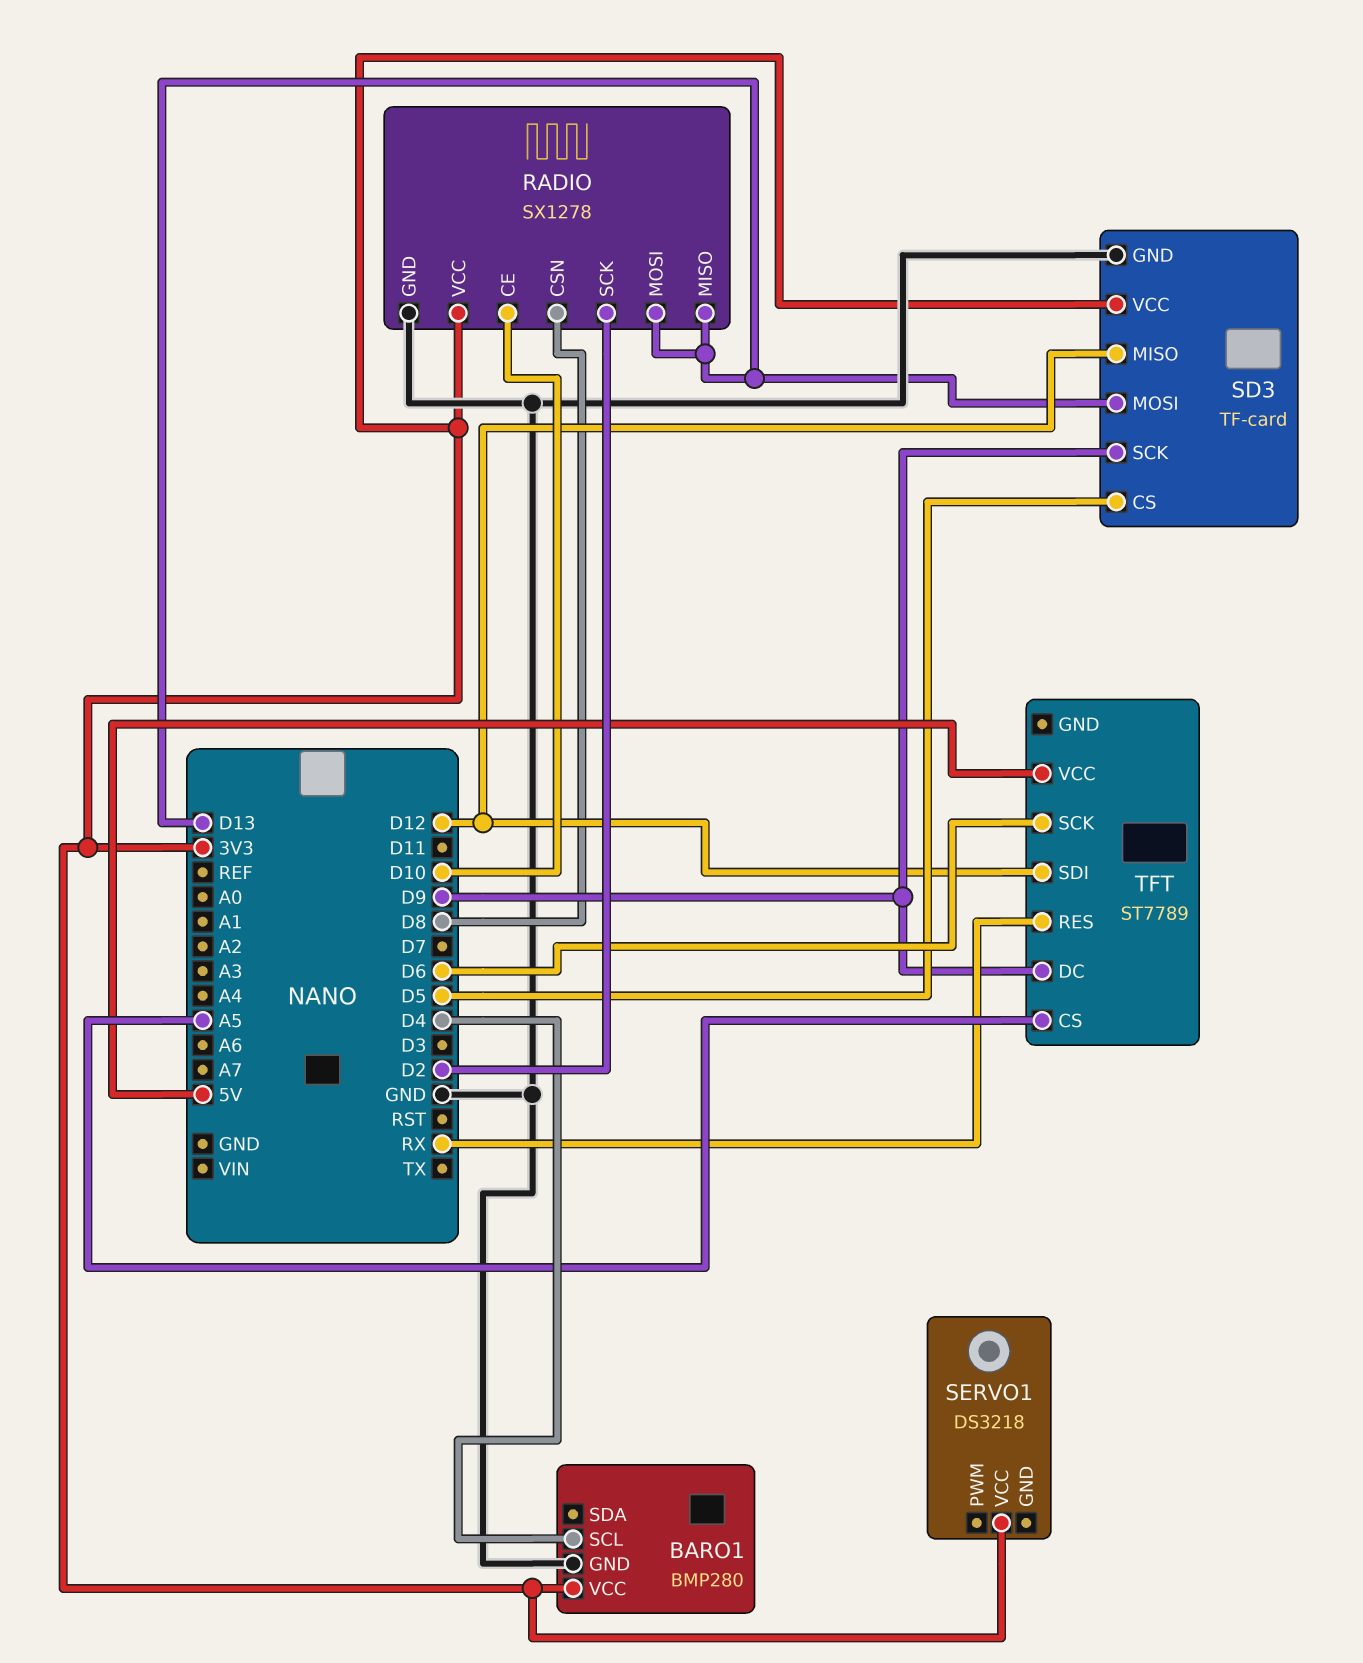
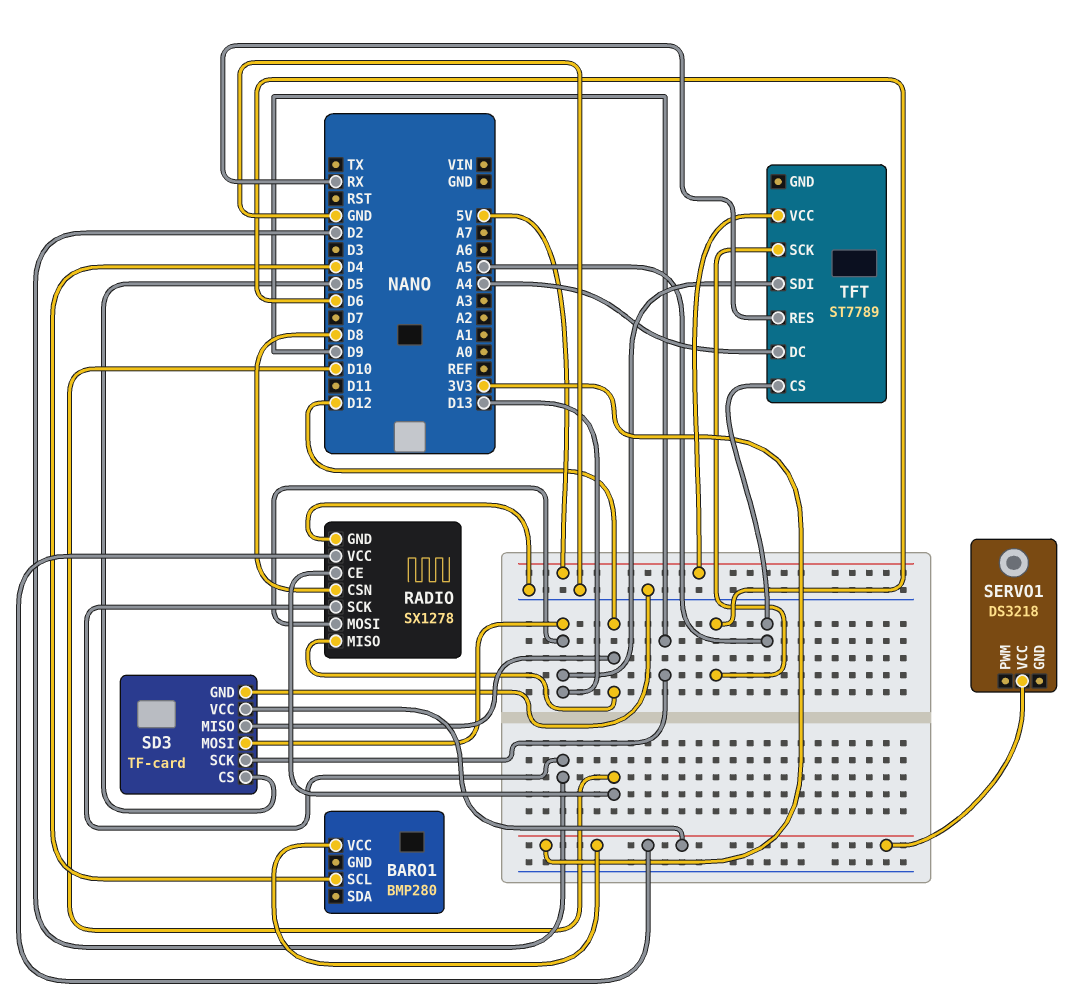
BARO1 pin GND: GND -> none
RADIO pin MISO: D13 -> D12
TFT pin DC: D9 -> A4
TFT pin SDI: D12 -> D13

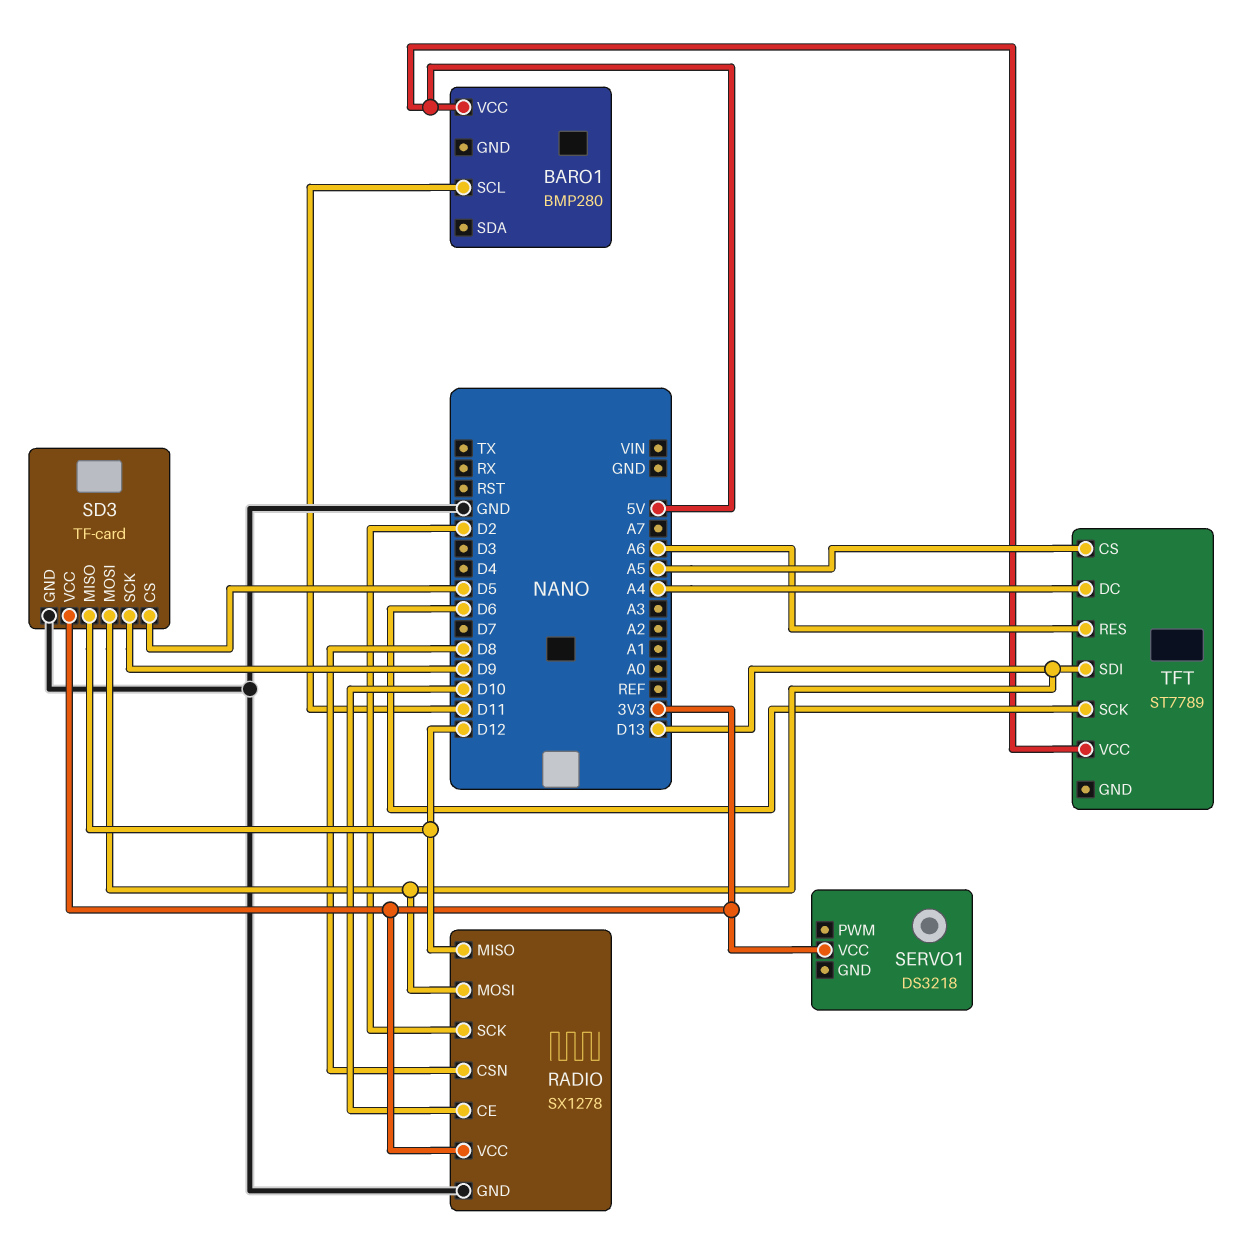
BARO1 pin SCL: D4 -> D11
BARO1 pin VCC: 3V3 -> 5V
TFT pin RES: RX -> A6

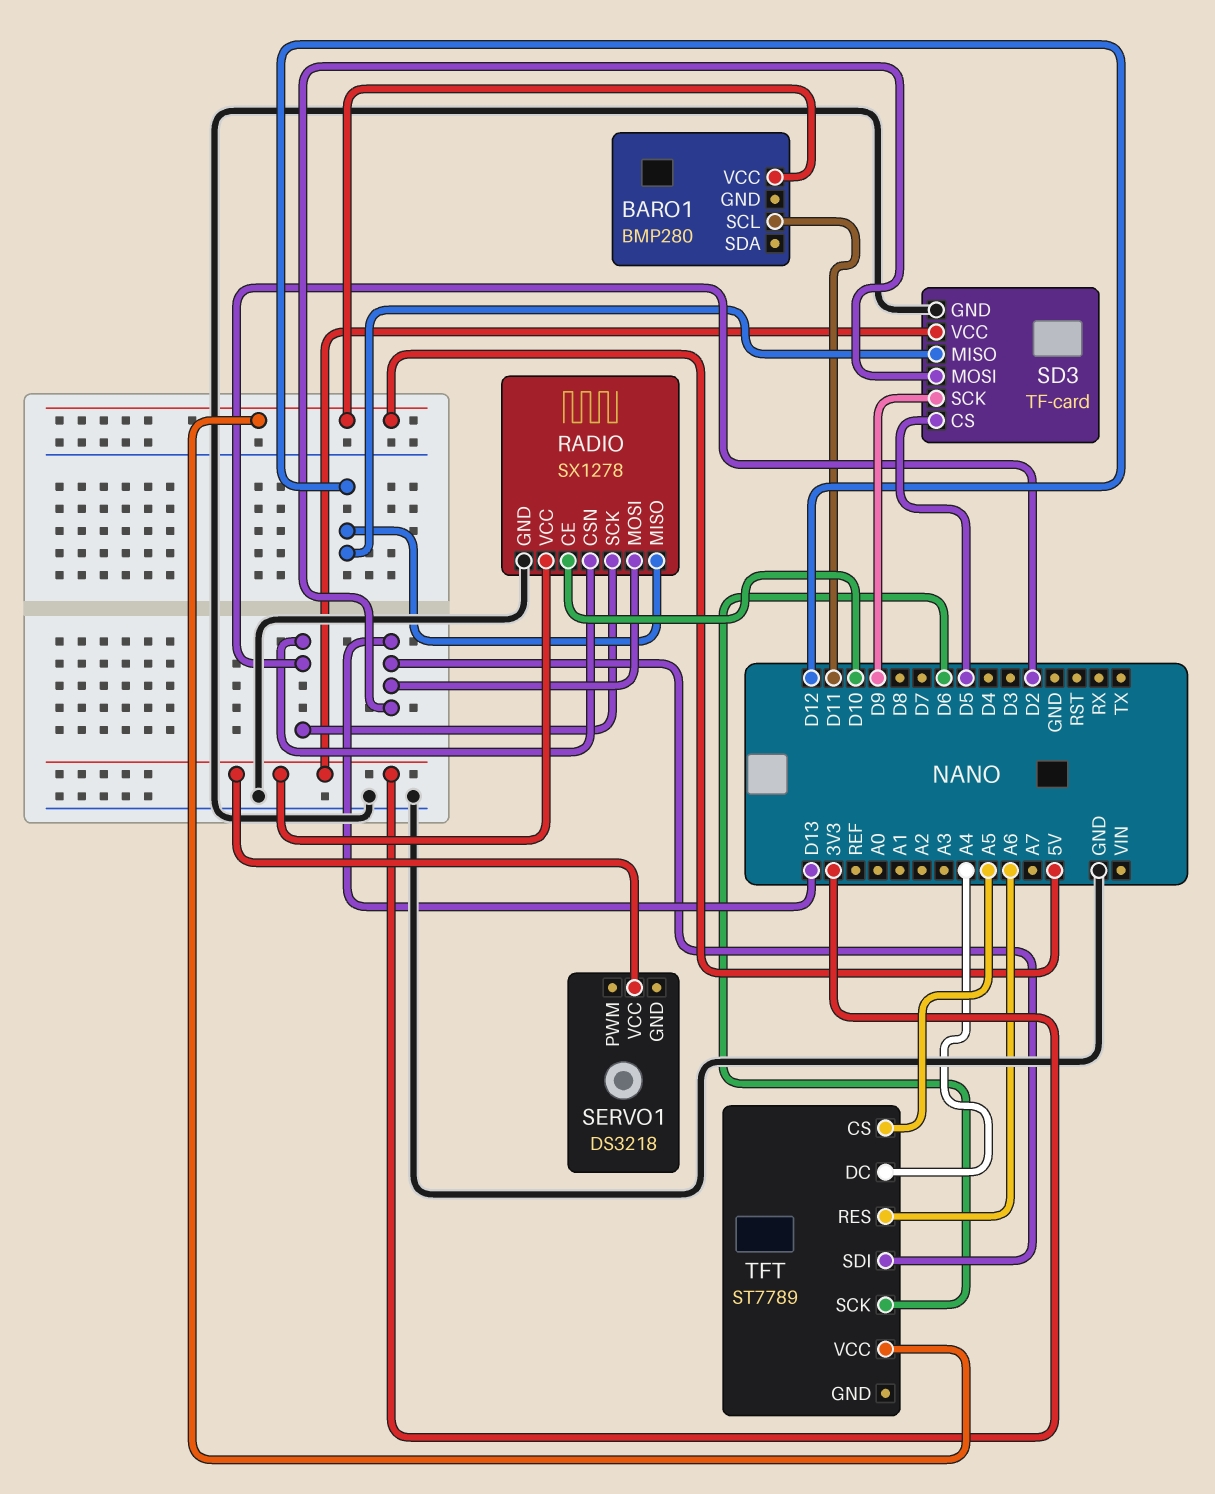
RADIO pin CSN: D8 -> D2

